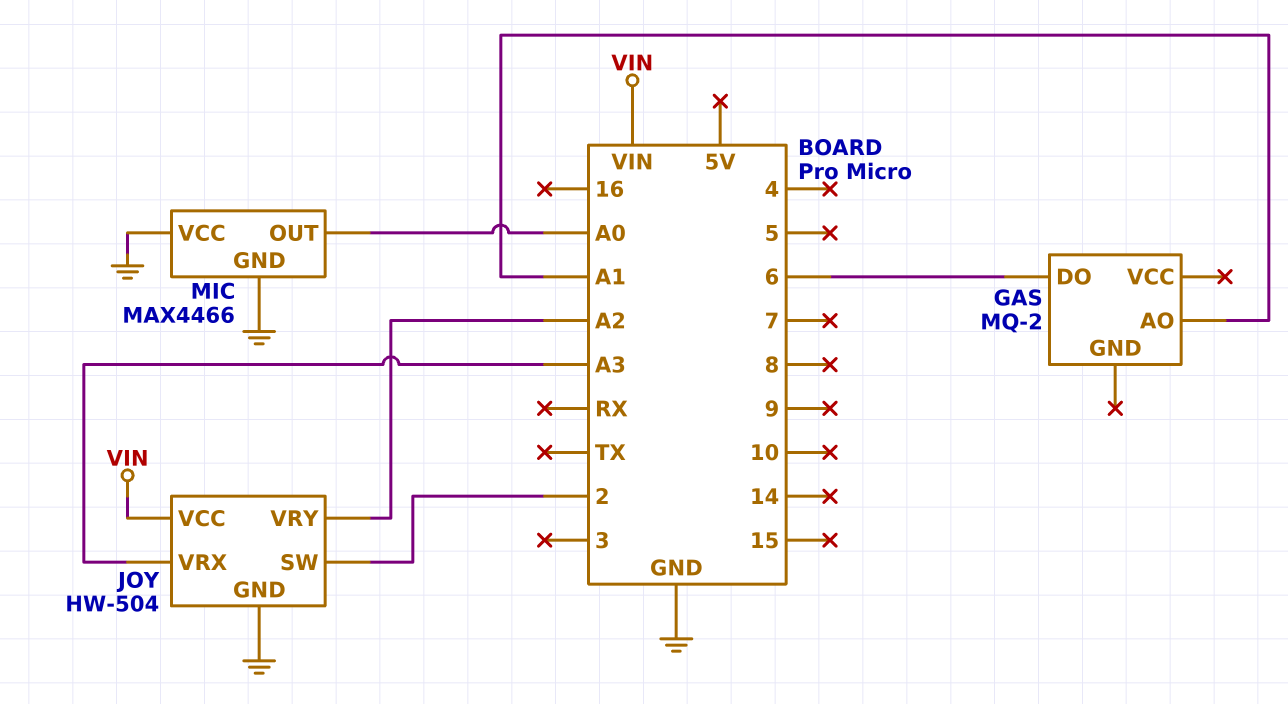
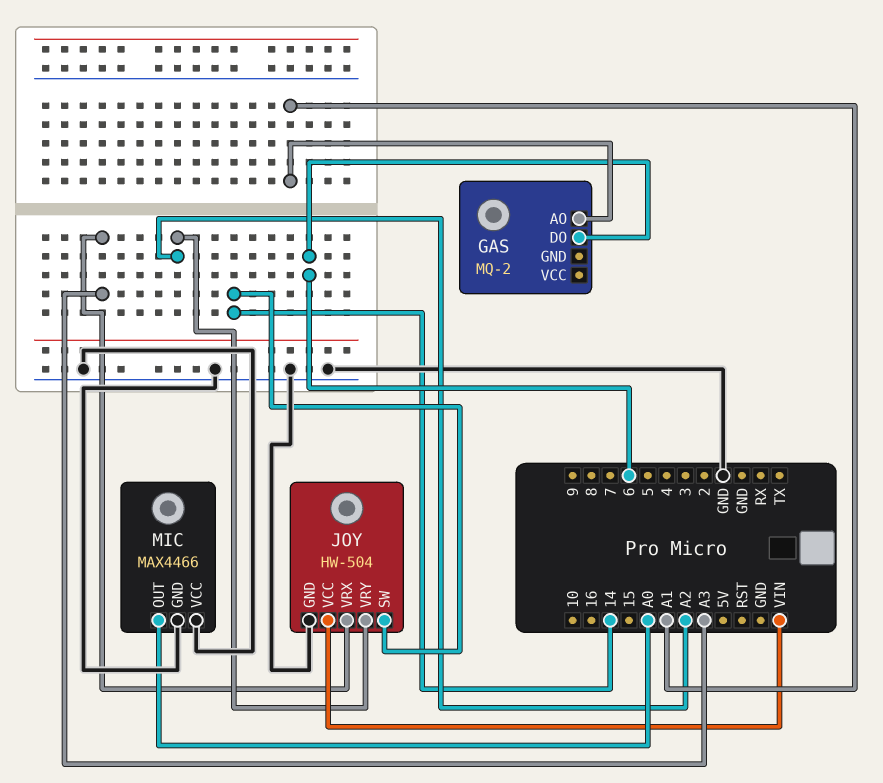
JOY pin SW: 2 -> 14

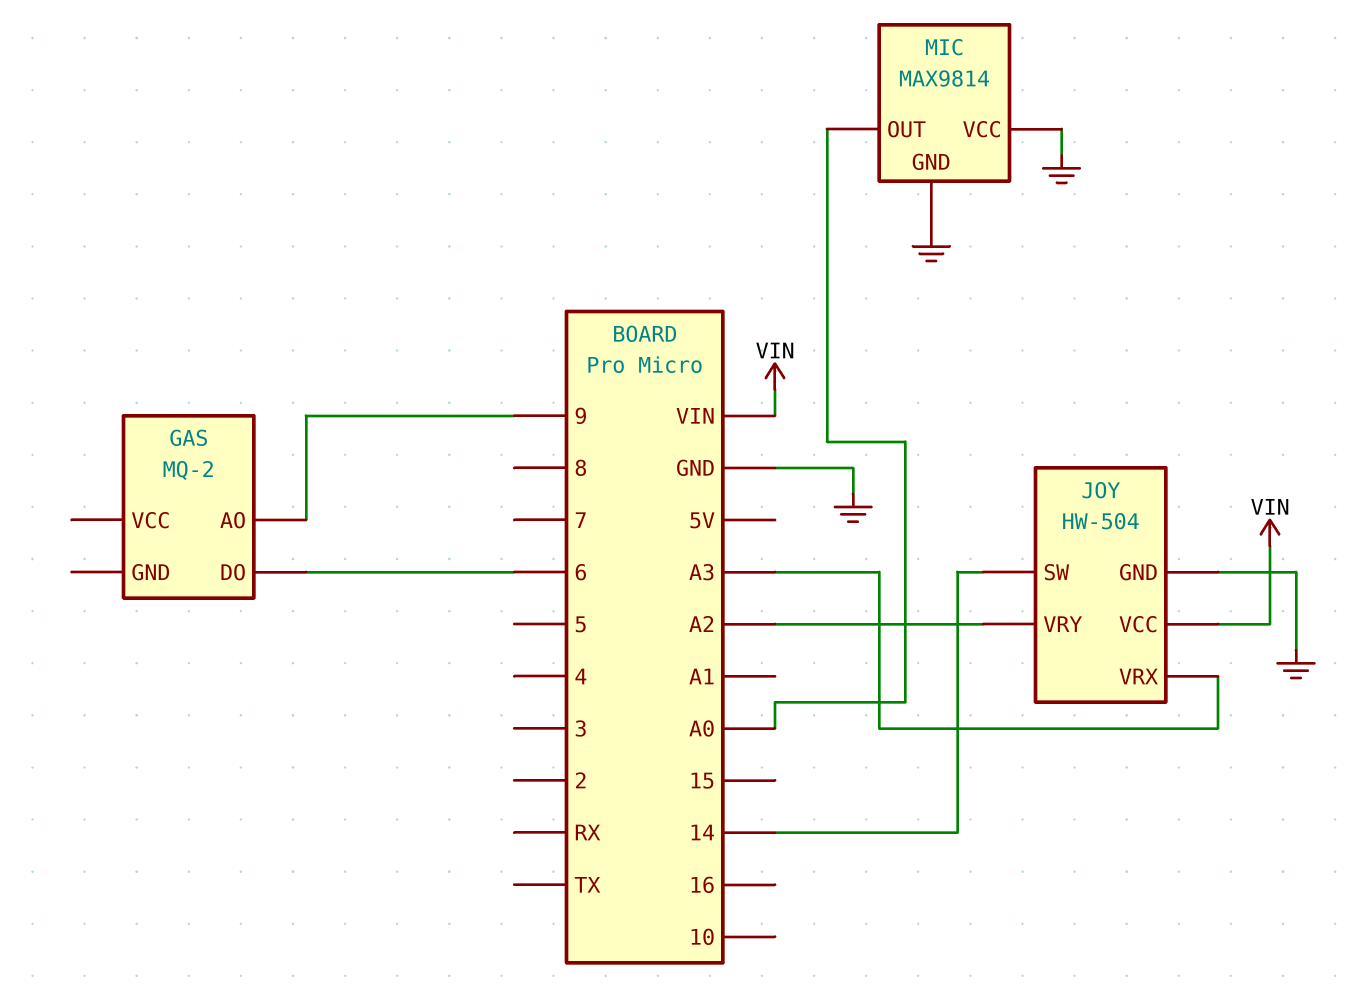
GAS pin AO: A1 -> 9
MIC: MAX4466 -> MAX9814

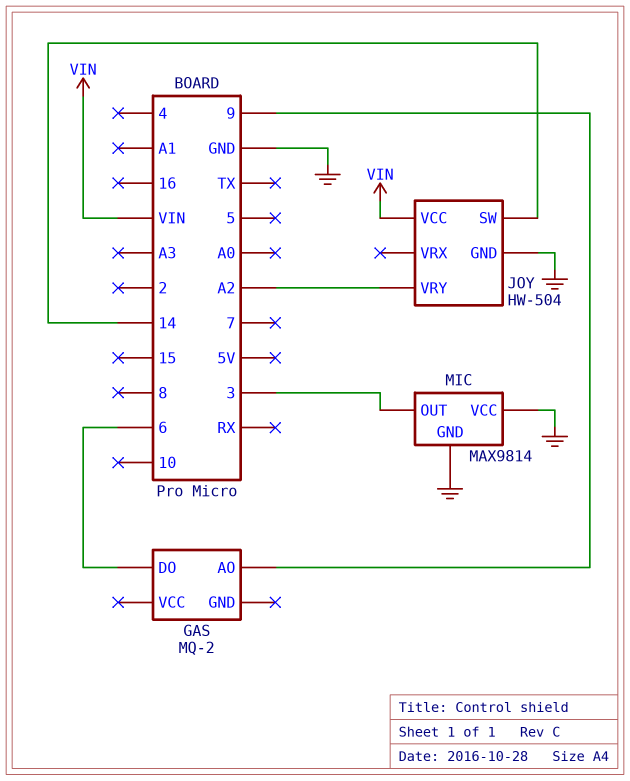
JOY pin VRX: A3 -> none
MIC pin OUT: A0 -> 3

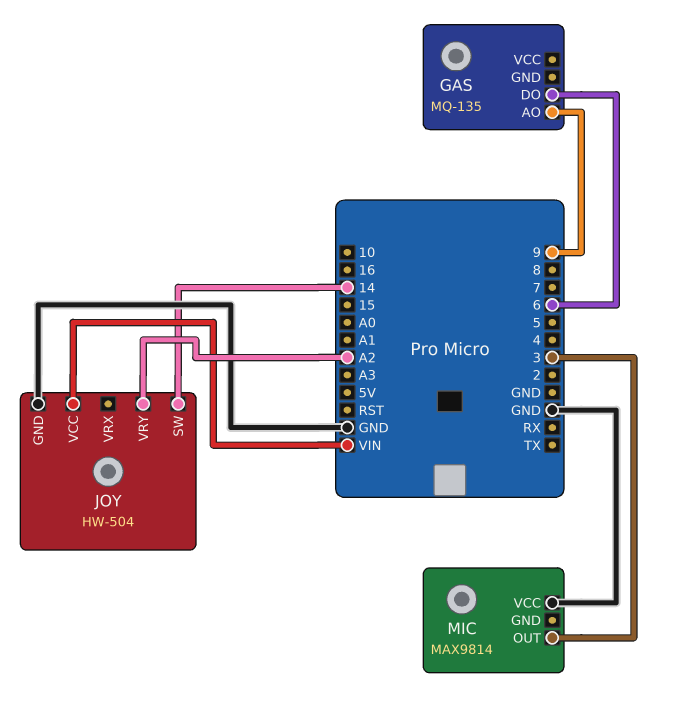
GAS: MQ-2 -> MQ-135
MIC pin GND: GND -> none

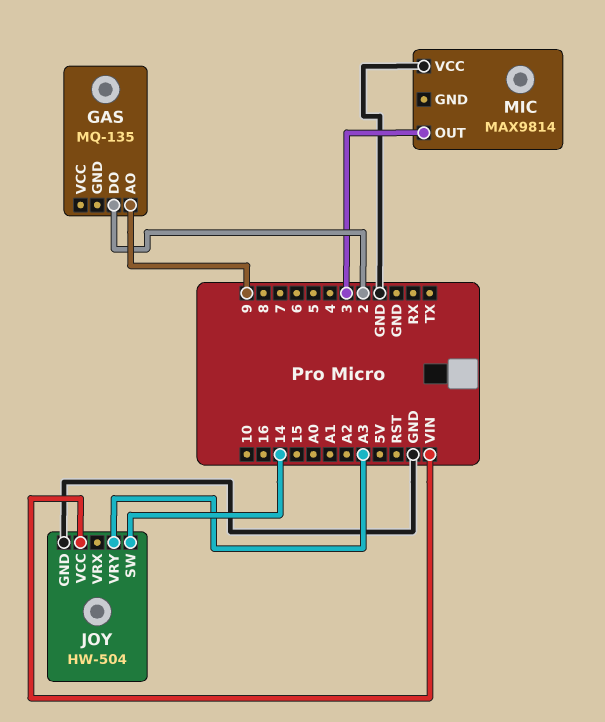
GAS pin DO: 6 -> 2
JOY pin VRY: A2 -> A3

